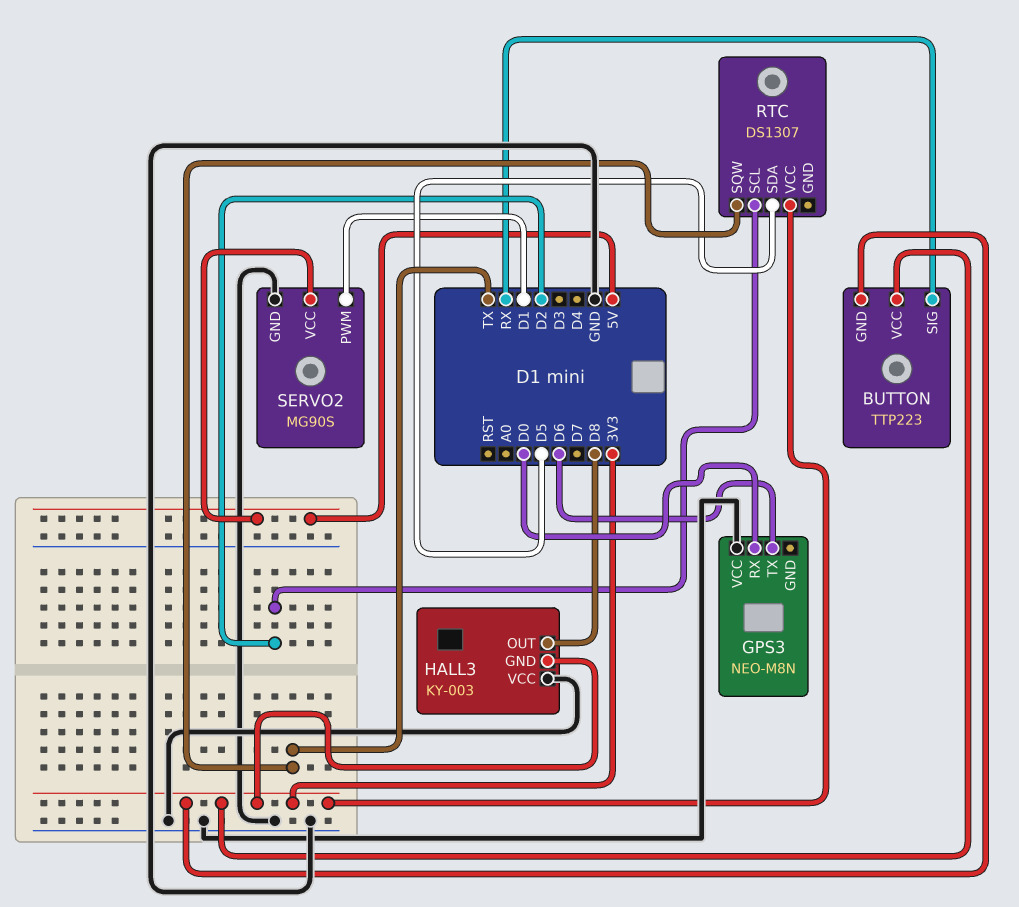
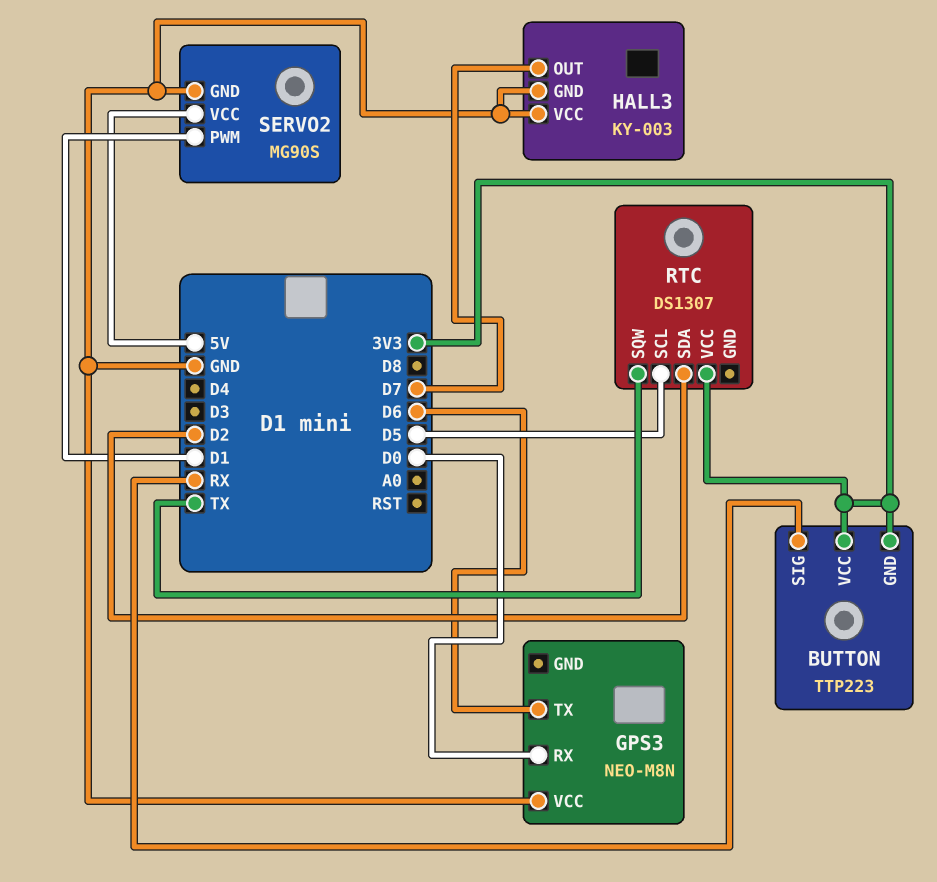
HALL3 pin GND: 3V3 -> GND
HALL3 pin OUT: D8 -> D7
RTC pin SCL: D2 -> D5
RTC pin SDA: D5 -> D2

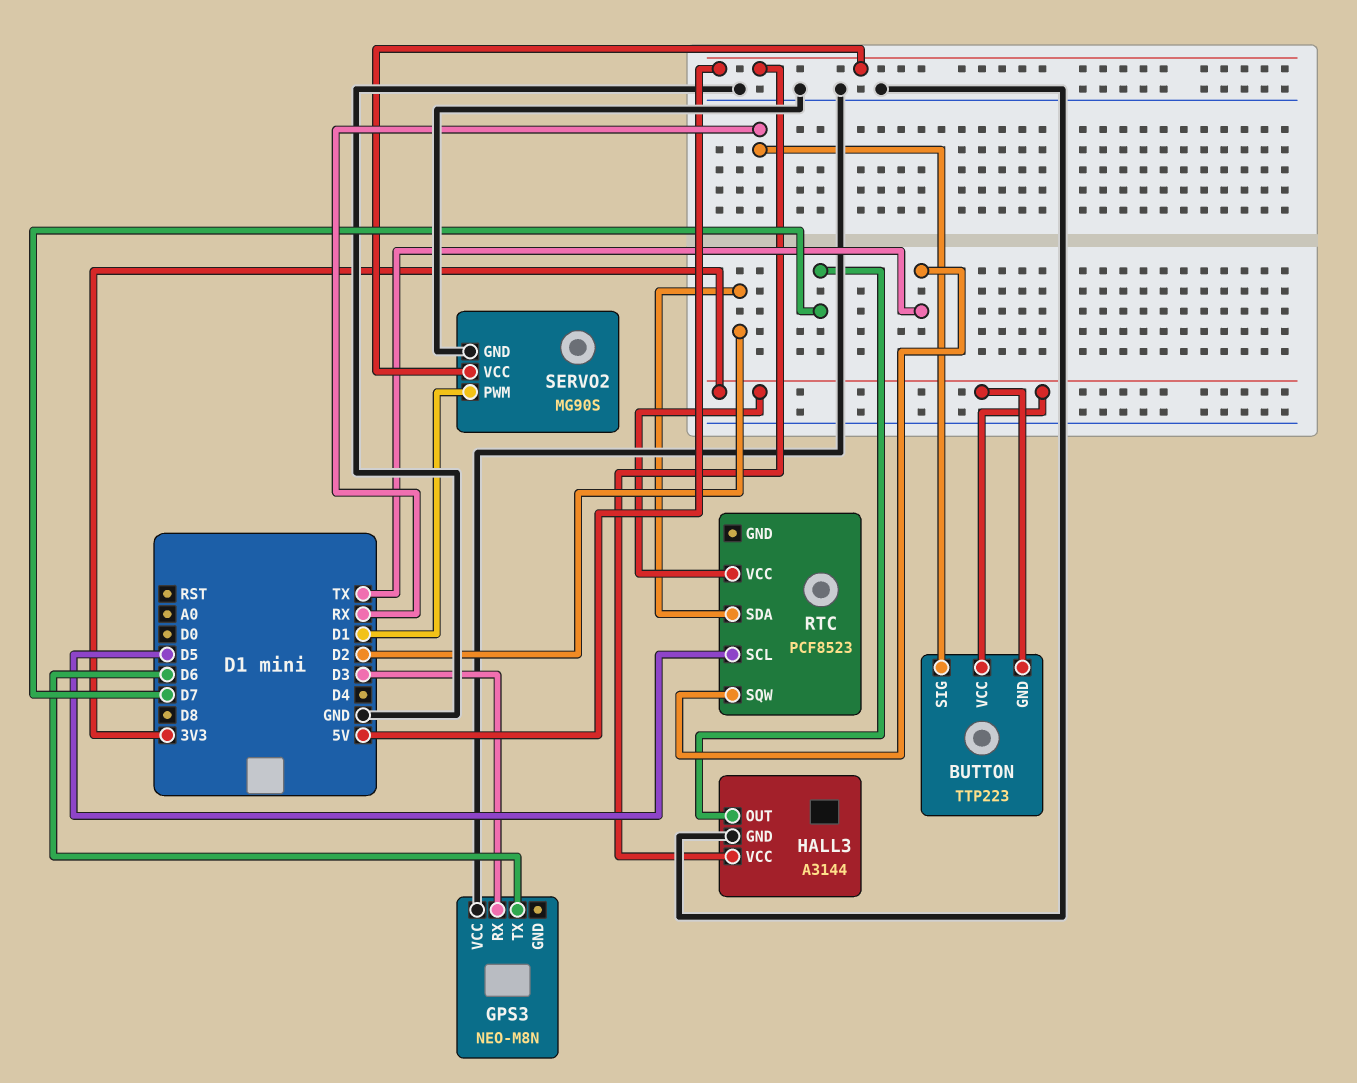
GPS3 pin RX: D0 -> D3
HALL3: KY-003 -> A3144
HALL3 pin VCC: GND -> 5V
RTC: DS1307 -> PCF8523

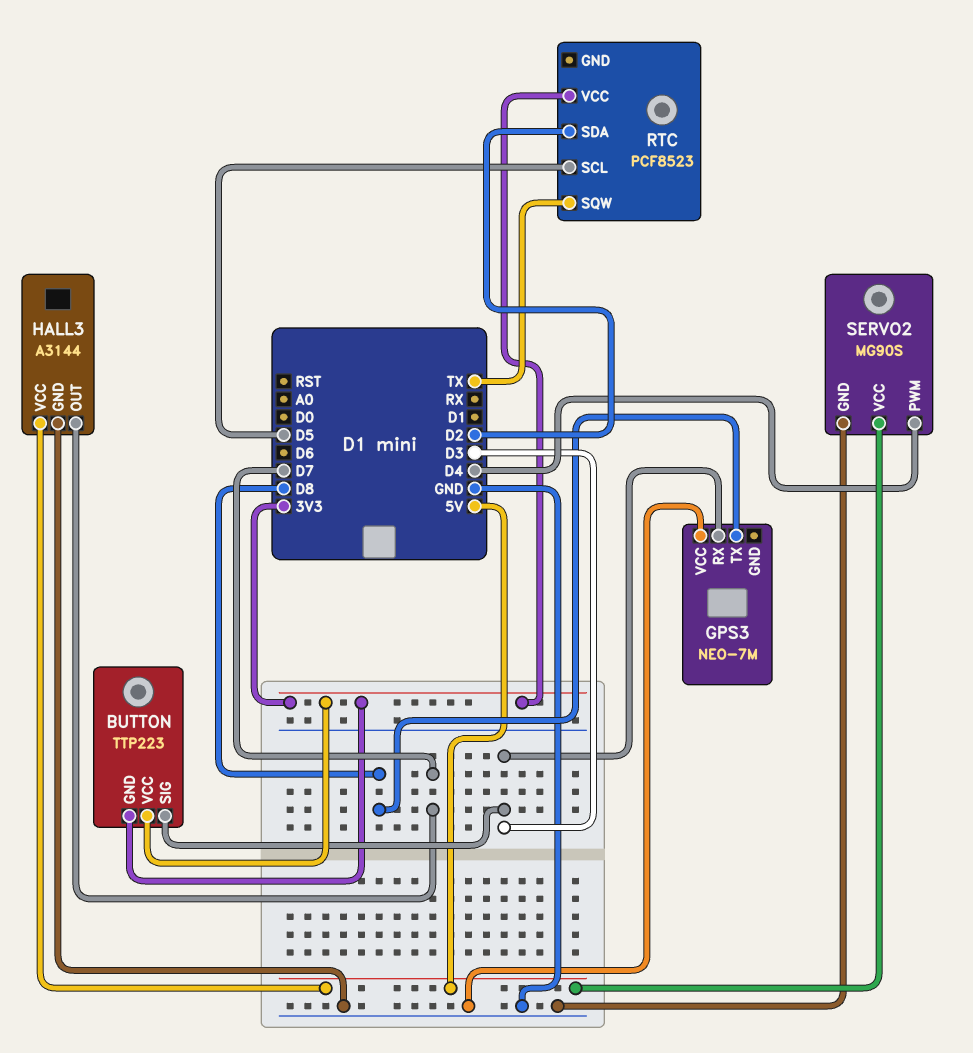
BUTTON pin SIG: RX -> D3
GPS3: NEO-M8N -> NEO-7M
GPS3 pin TX: D6 -> D8
SERVO2 pin PWM: D1 -> D4

